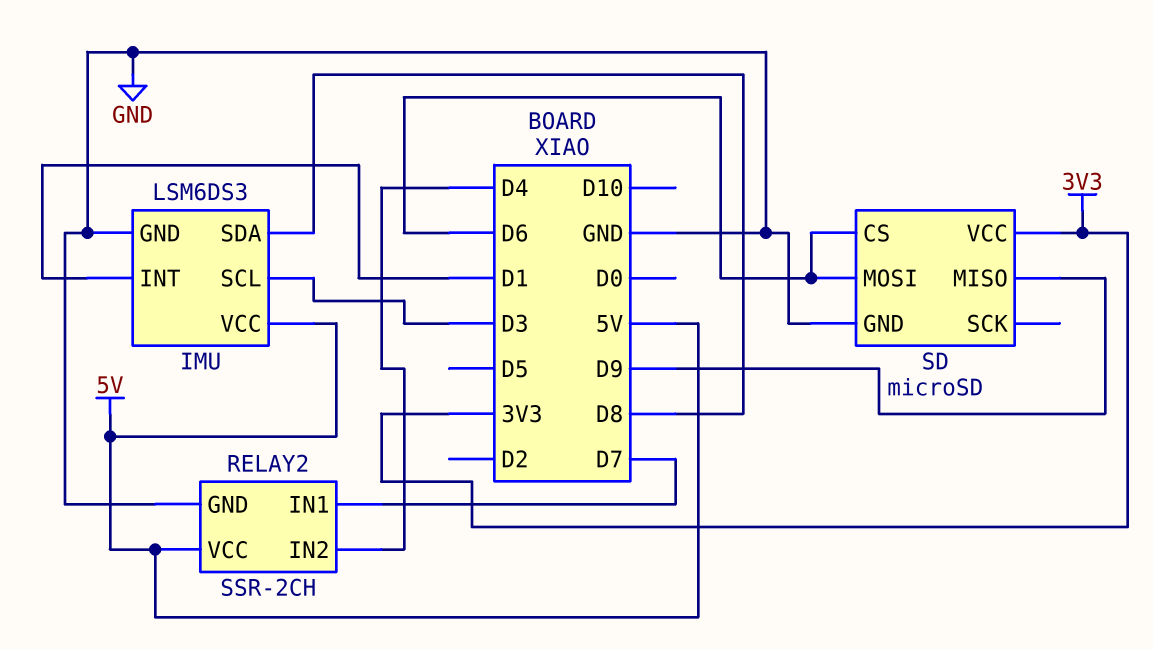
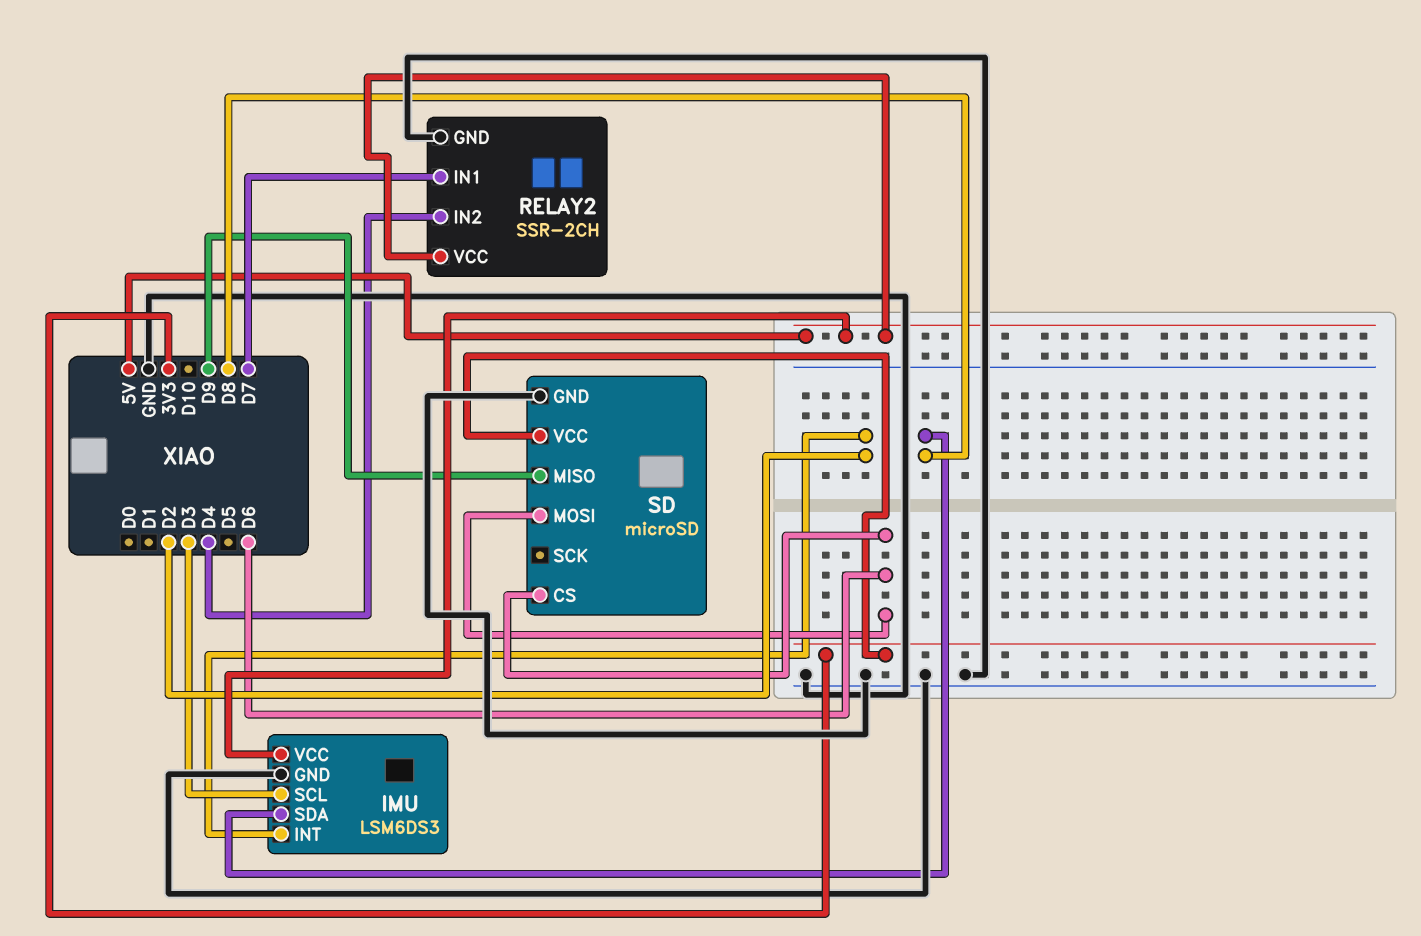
IMU pin INT: D1 -> D2

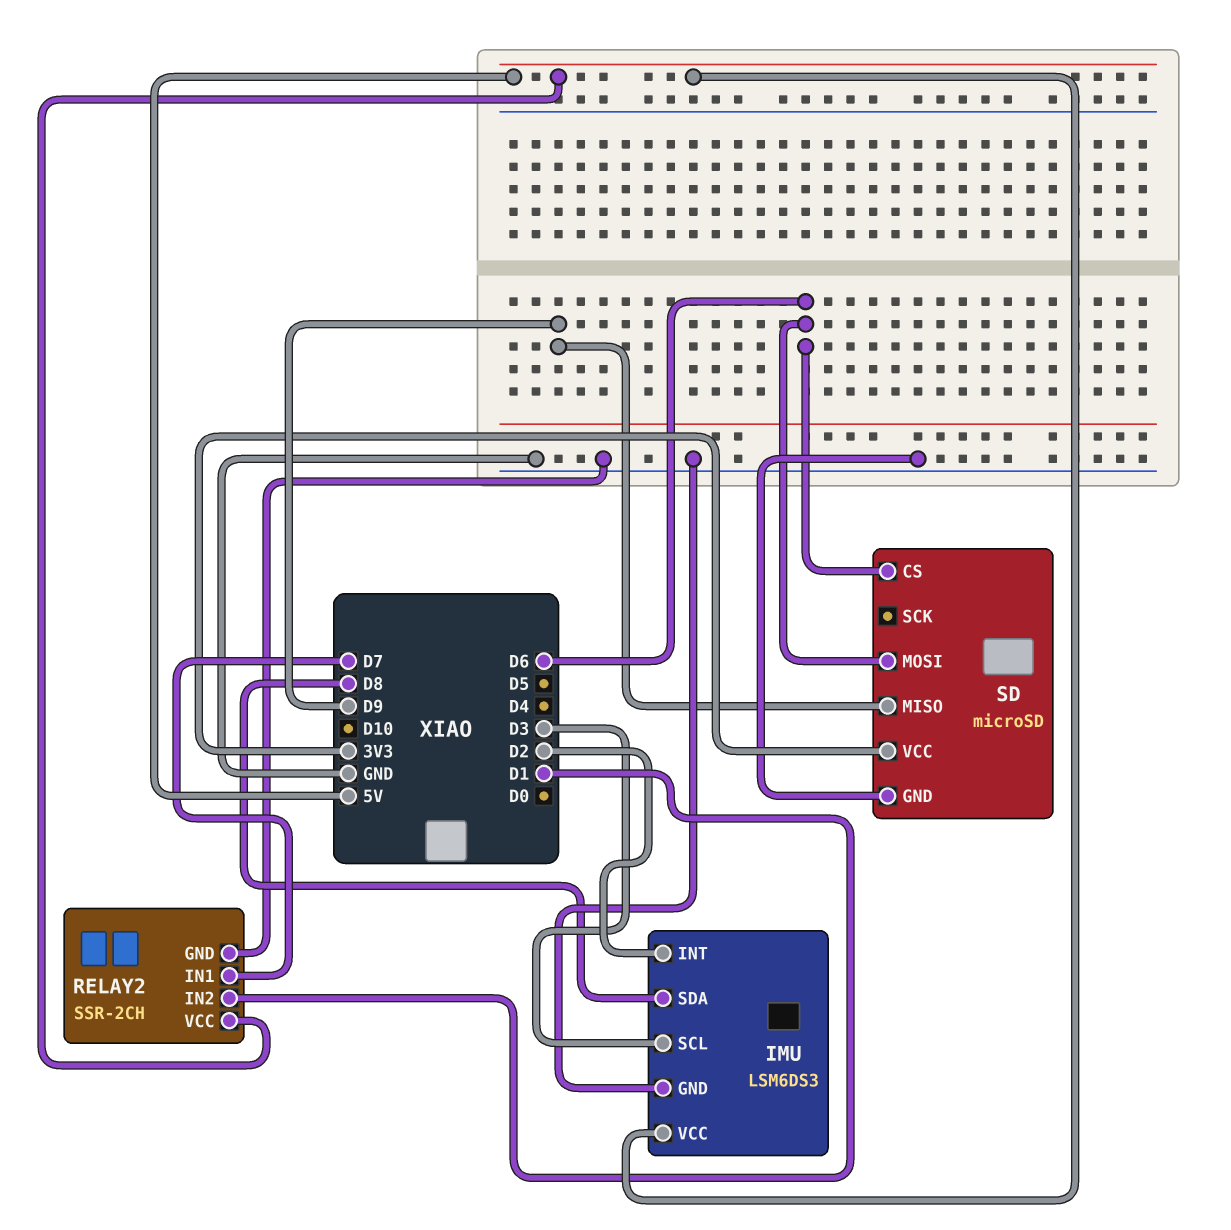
RELAY2 pin IN2: D4 -> D1

